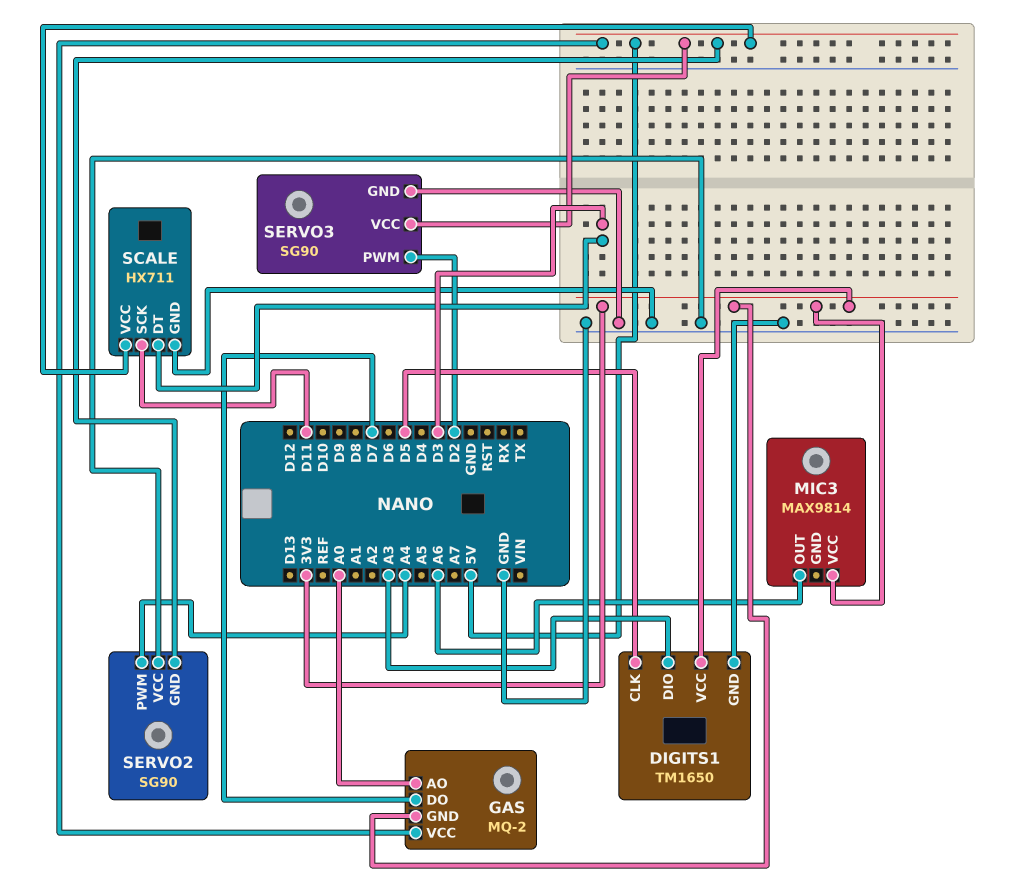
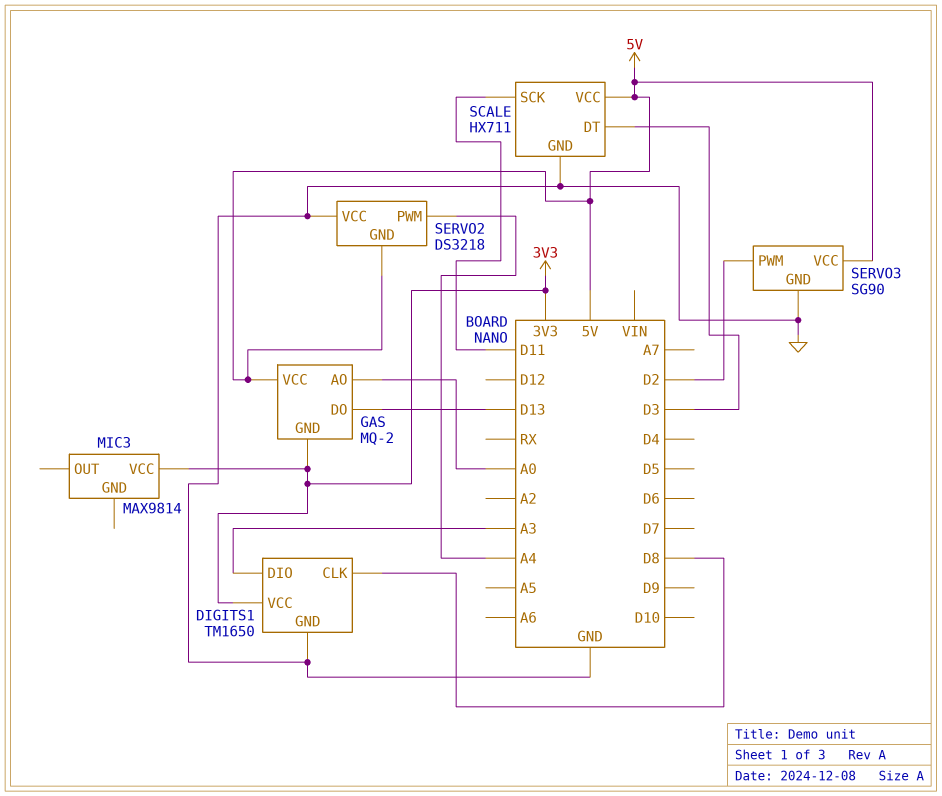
DIGITS1 pin CLK: D5 -> D8
GAS pin DO: D7 -> D13
MIC3 pin OUT: A6 -> none
SERVO2: SG90 -> DS3218

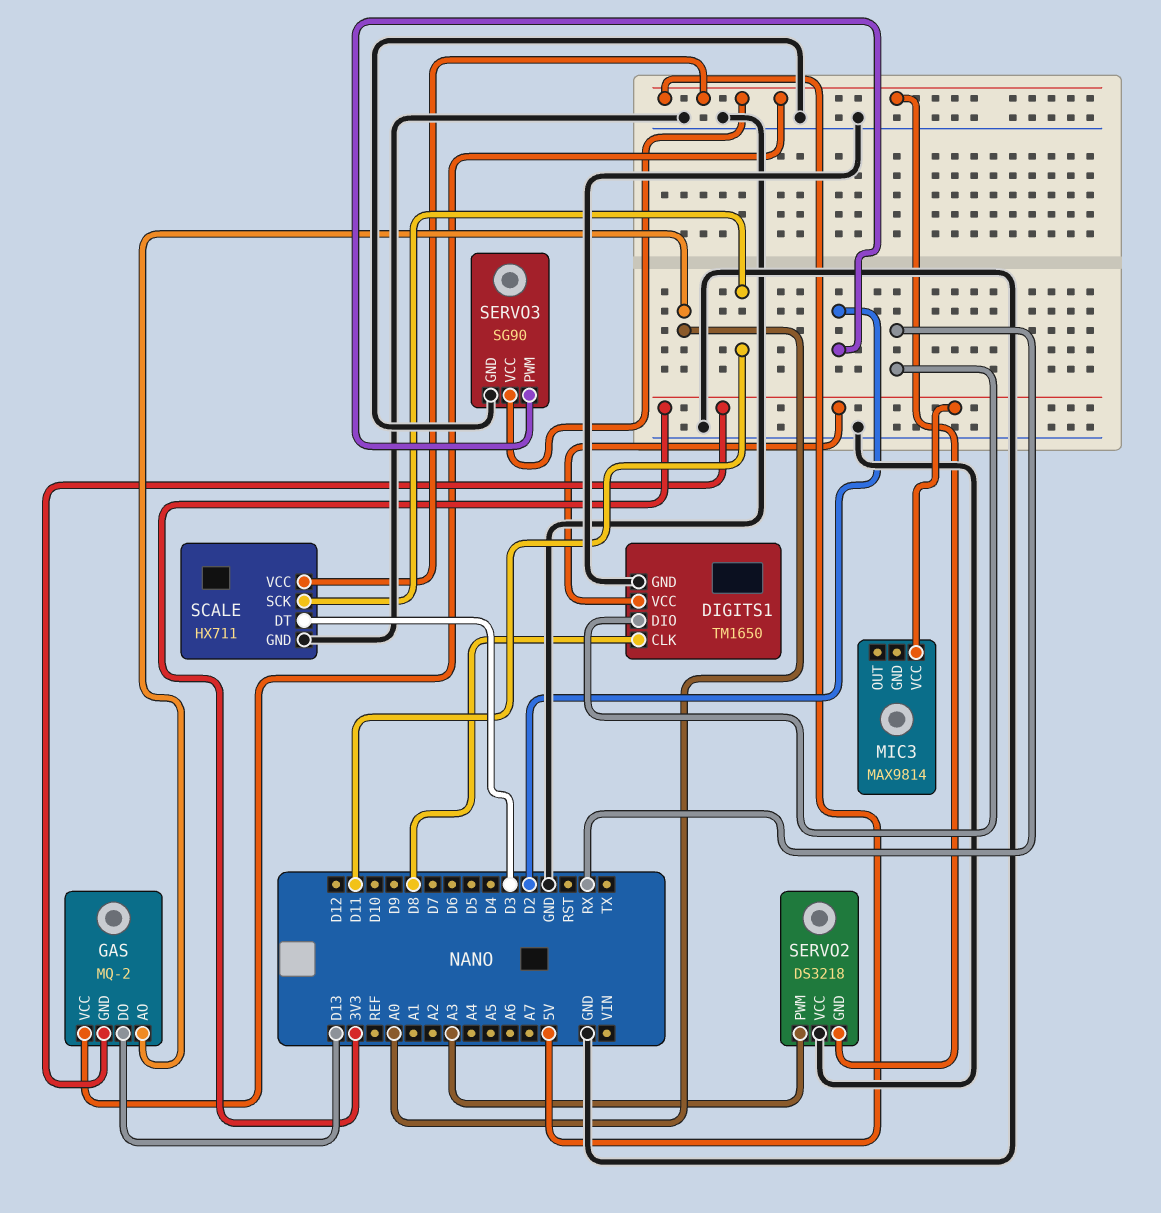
DIGITS1 pin DIO: A3 -> RX
SERVO2 pin PWM: A4 -> A3

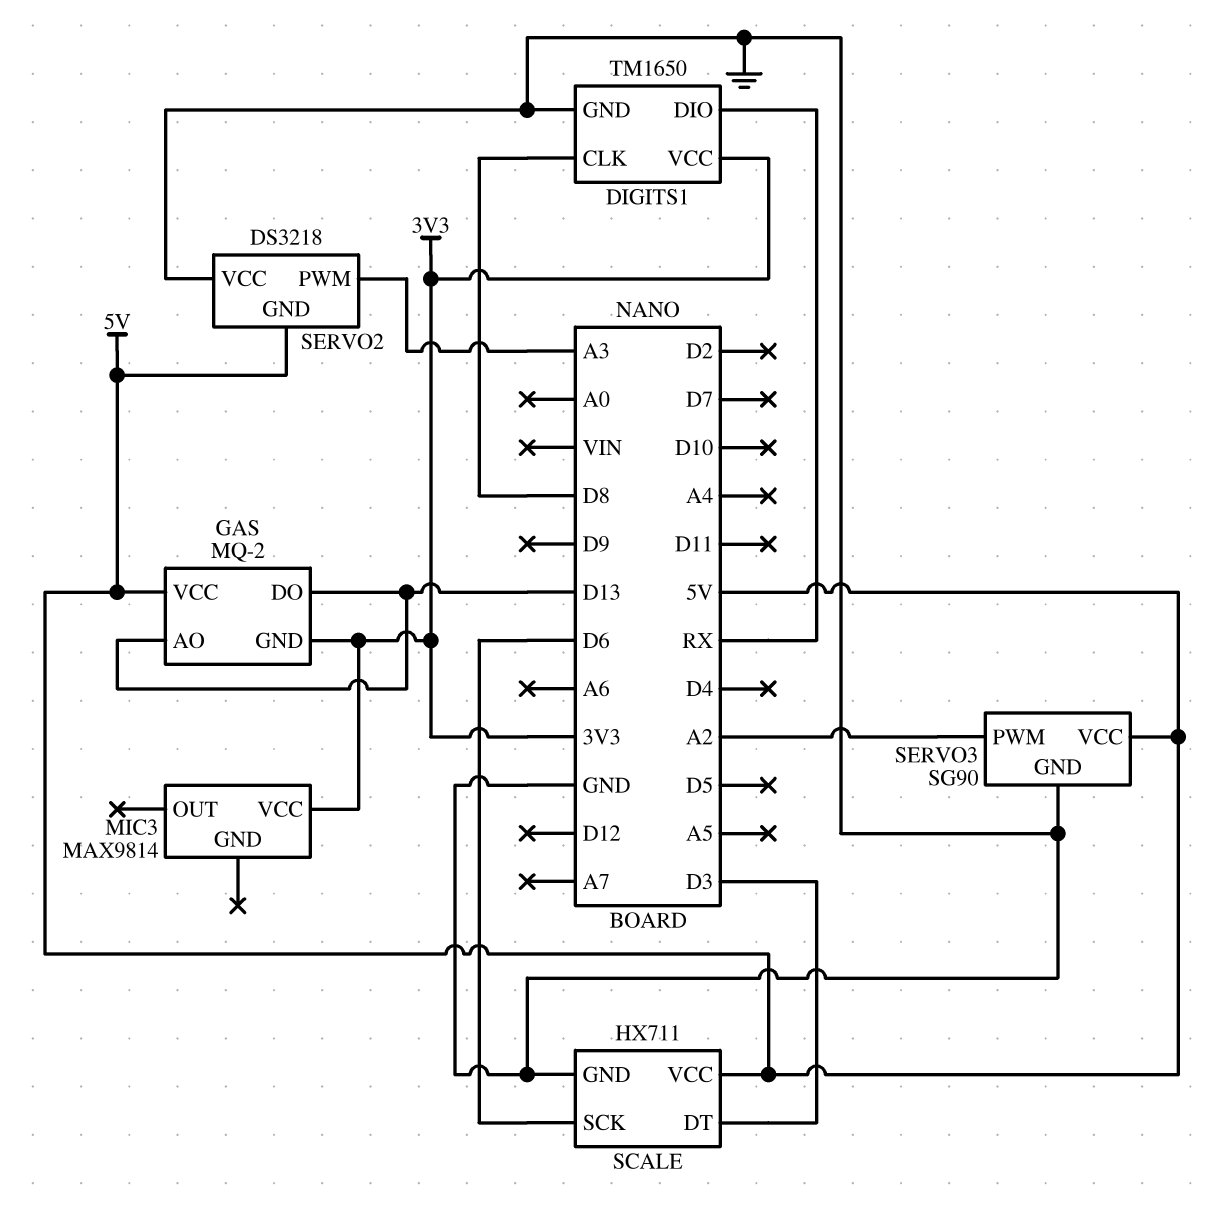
GAS pin AO: A0 -> D13
SCALE pin SCK: D11 -> D6
SERVO3 pin PWM: D2 -> A2

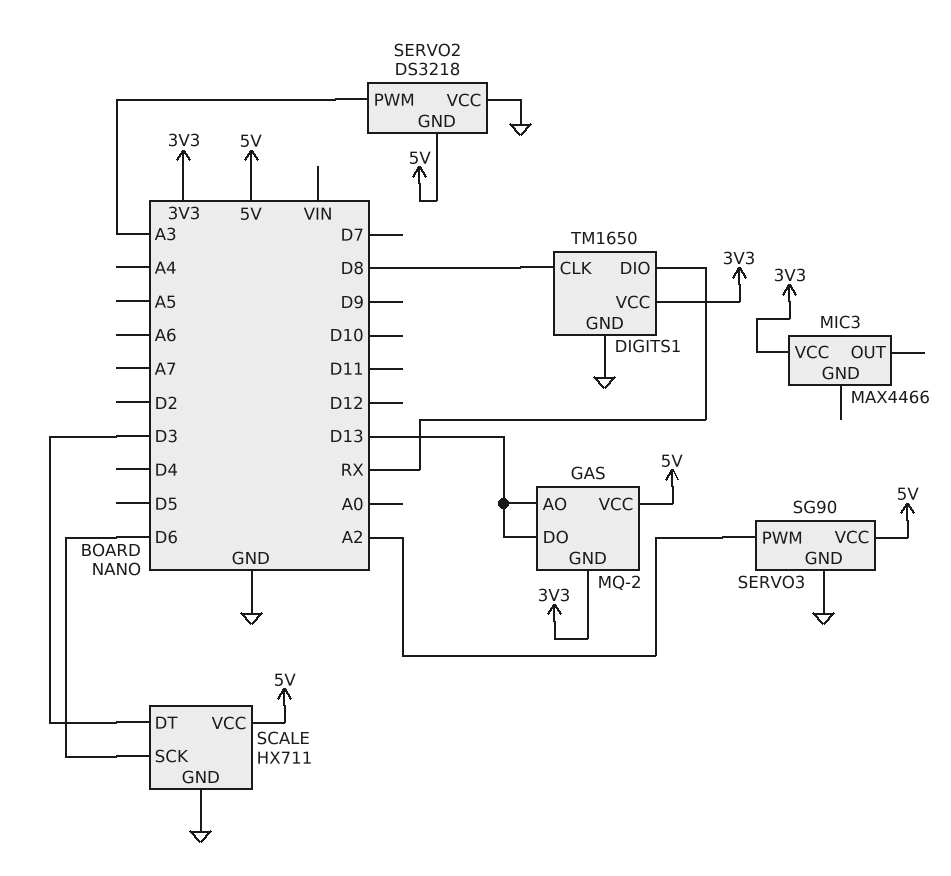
MIC3: MAX9814 -> MAX4466

